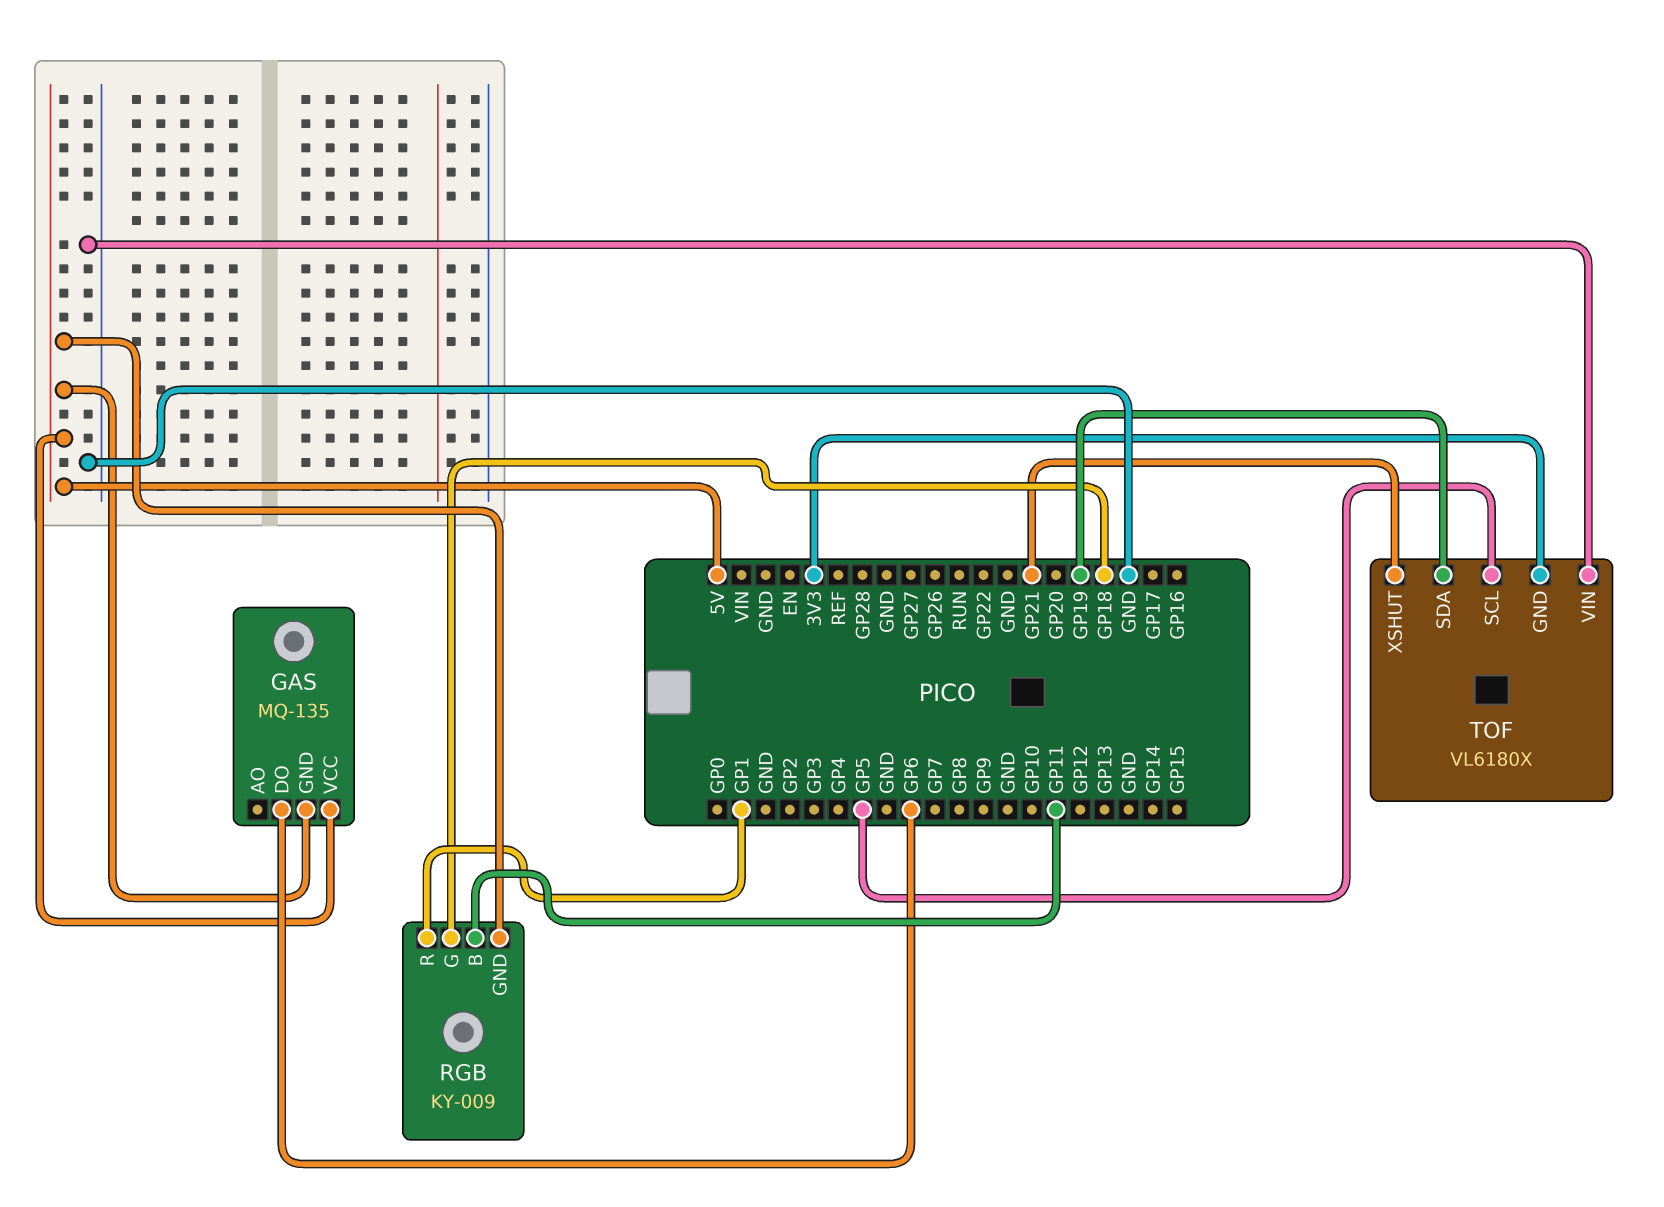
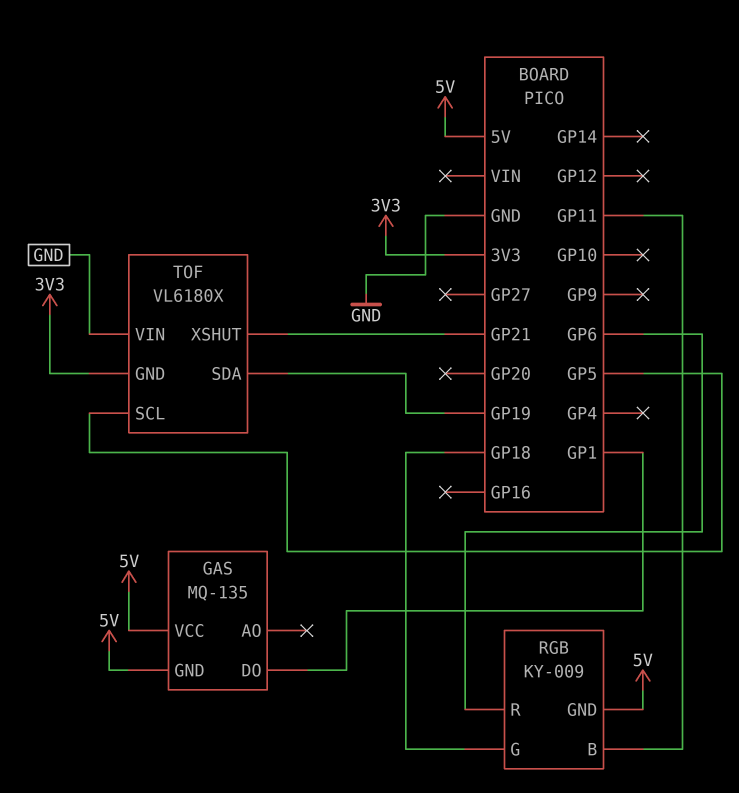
GAS pin DO: GP6 -> GP1
RGB pin R: GP1 -> GP6

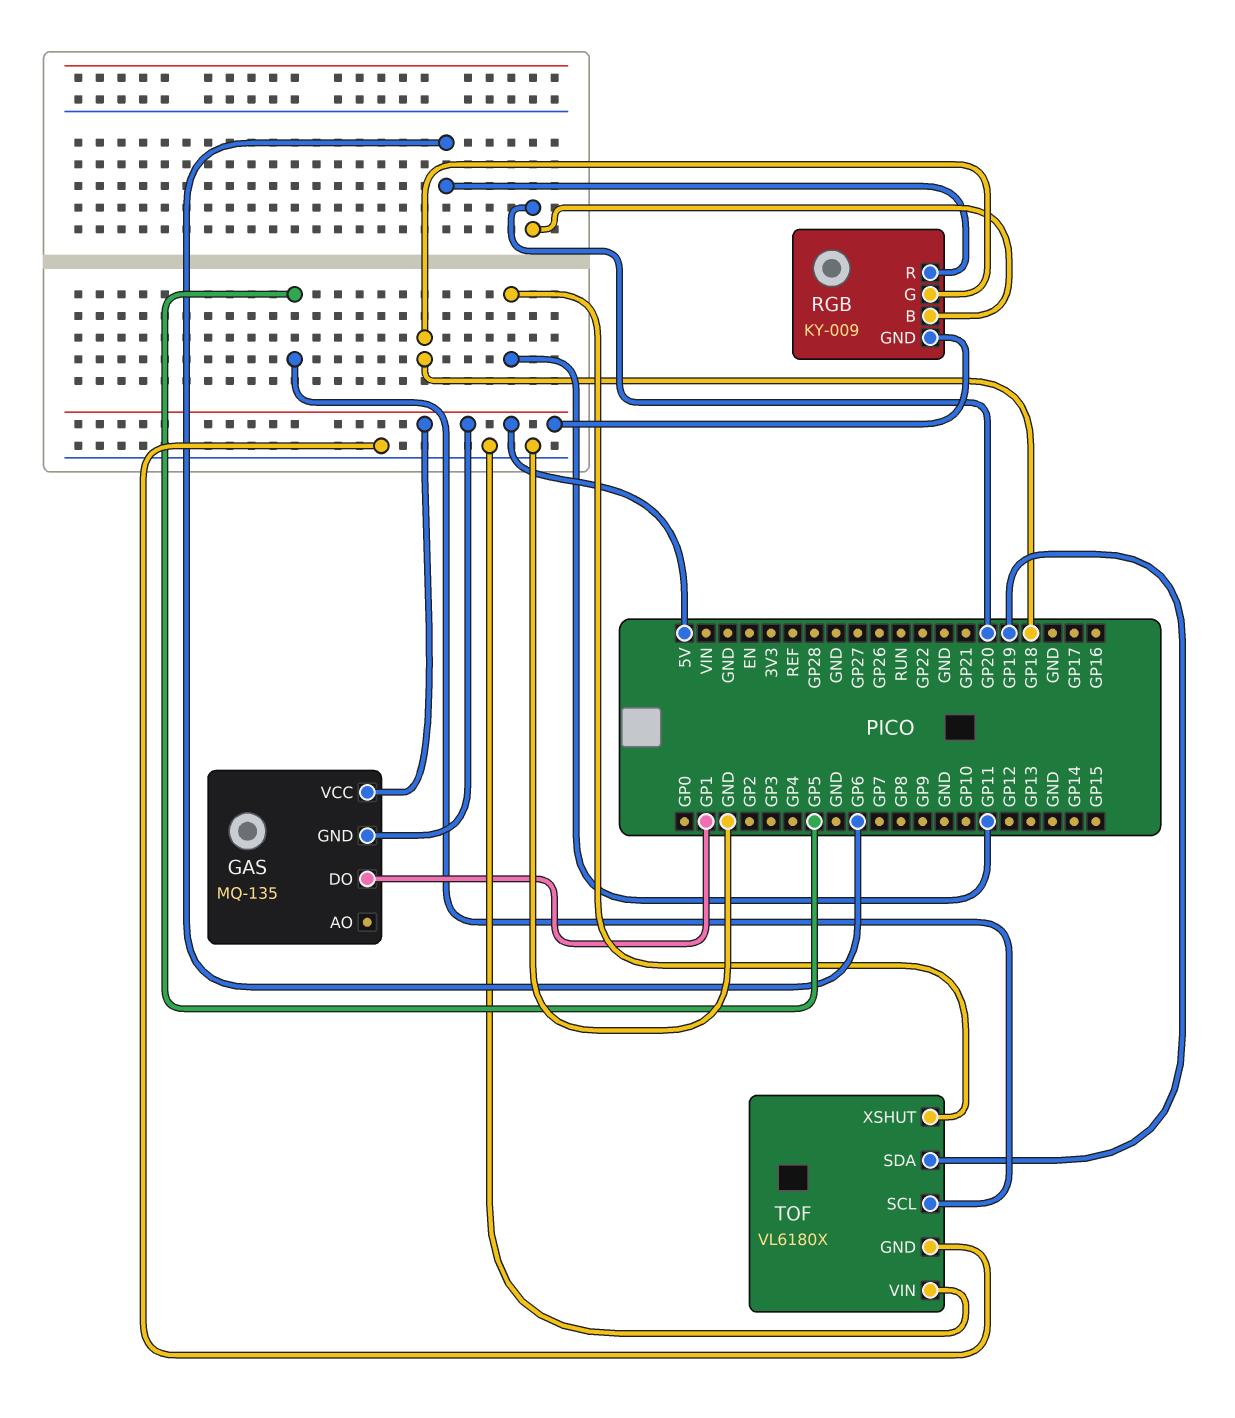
RGB pin B: GP11 -> GP20
TOF pin GND: 3V3 -> GND
TOF pin XSHUT: GP21 -> GP11

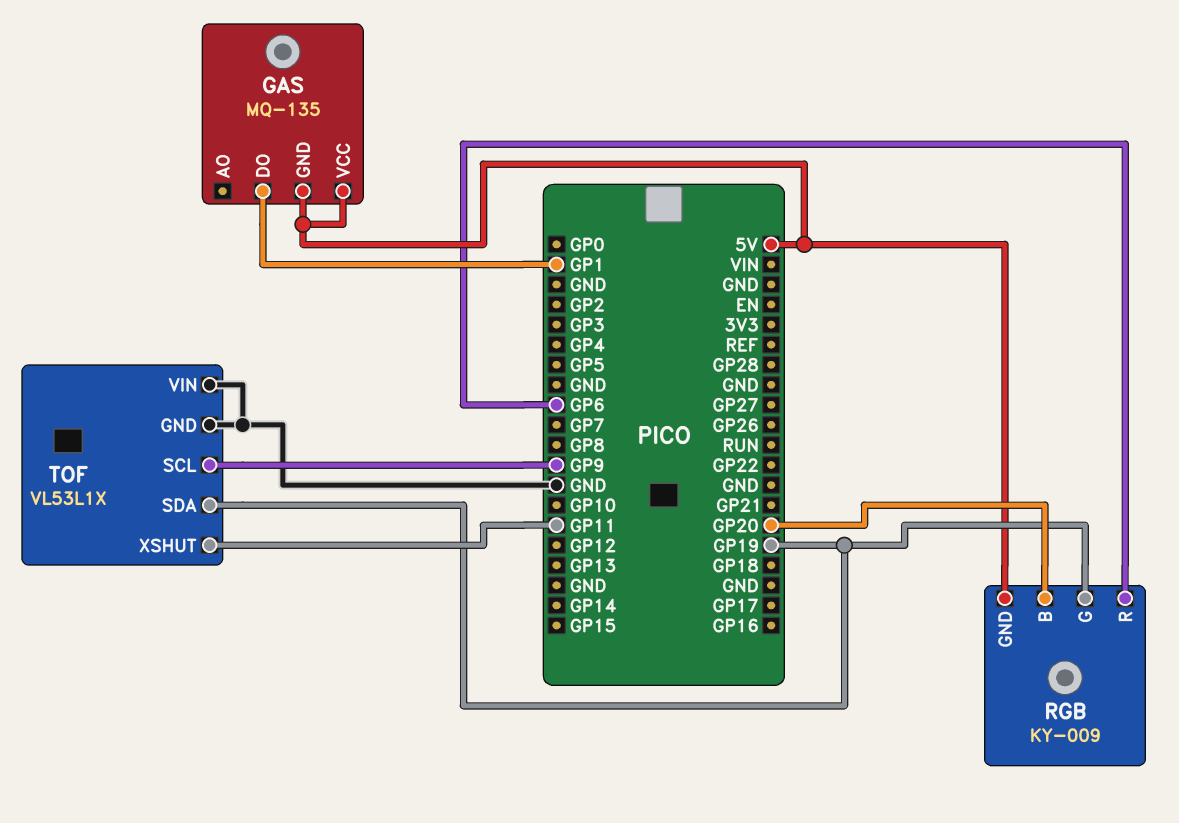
RGB pin G: GP18 -> GP19
TOF: VL6180X -> VL53L1X
TOF pin SCL: GP5 -> GP9

